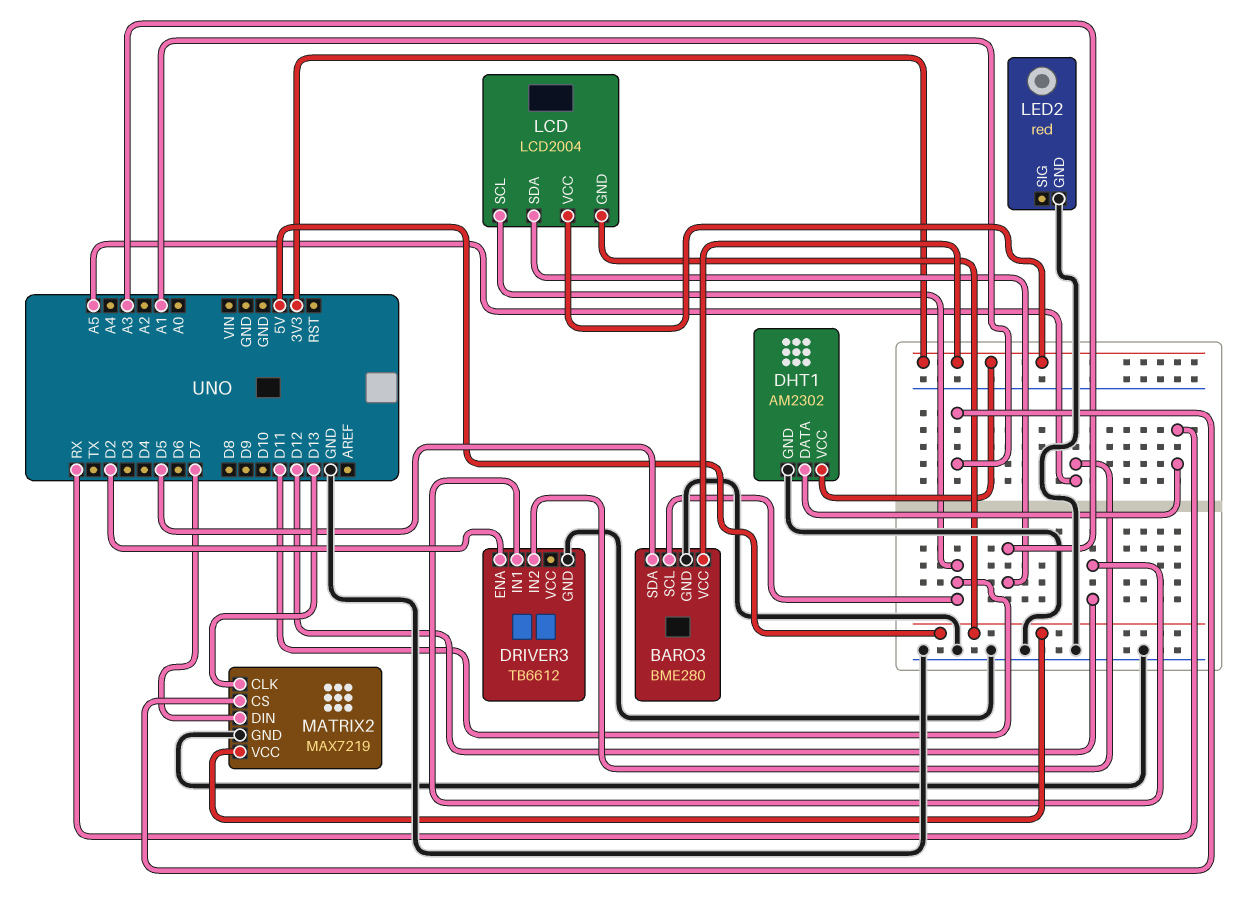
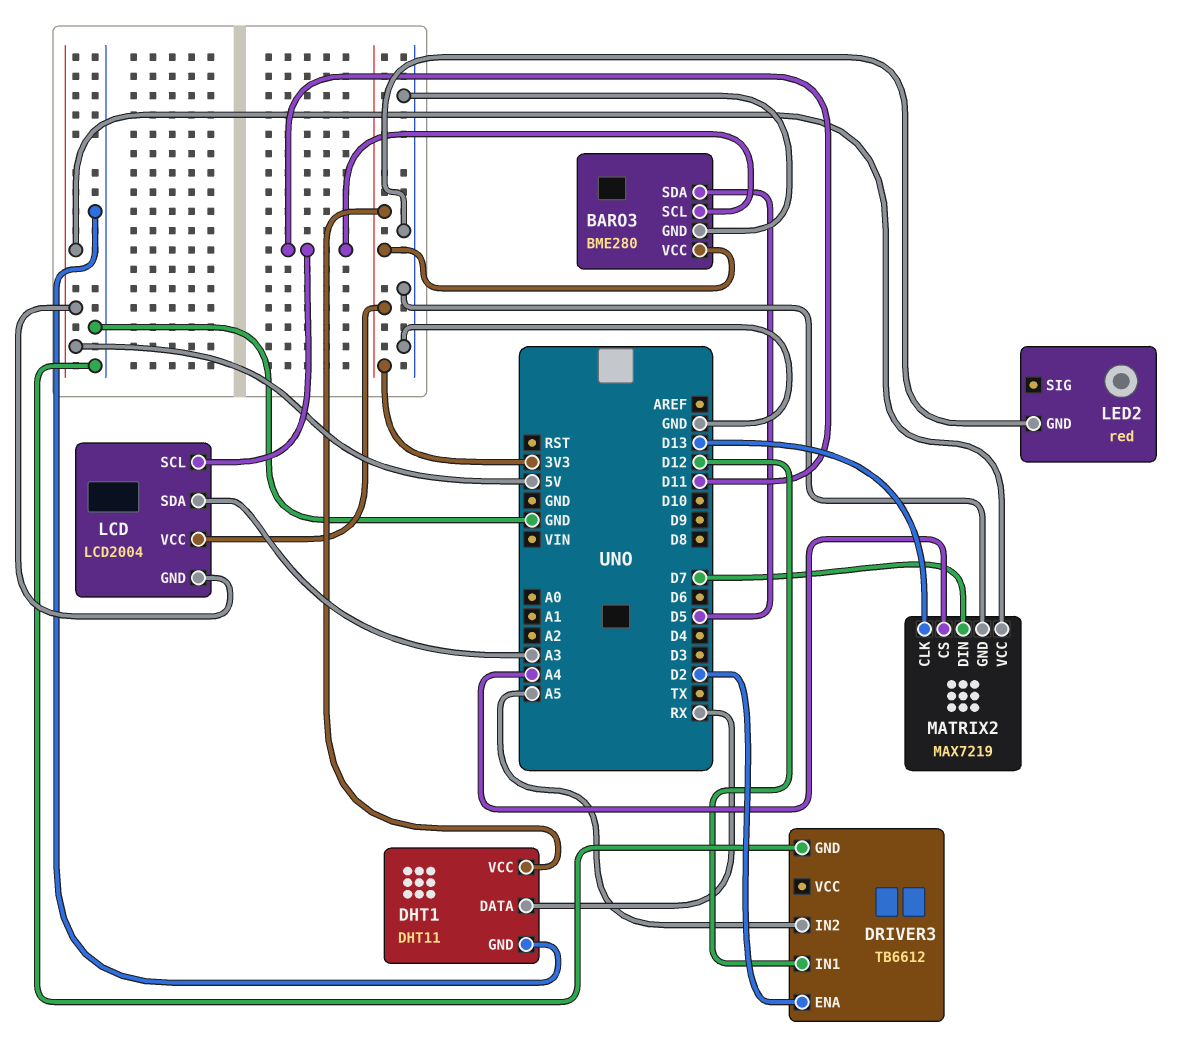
DHT1: AM2302 -> DHT11
MATRIX2 pin CS: A1 -> A4

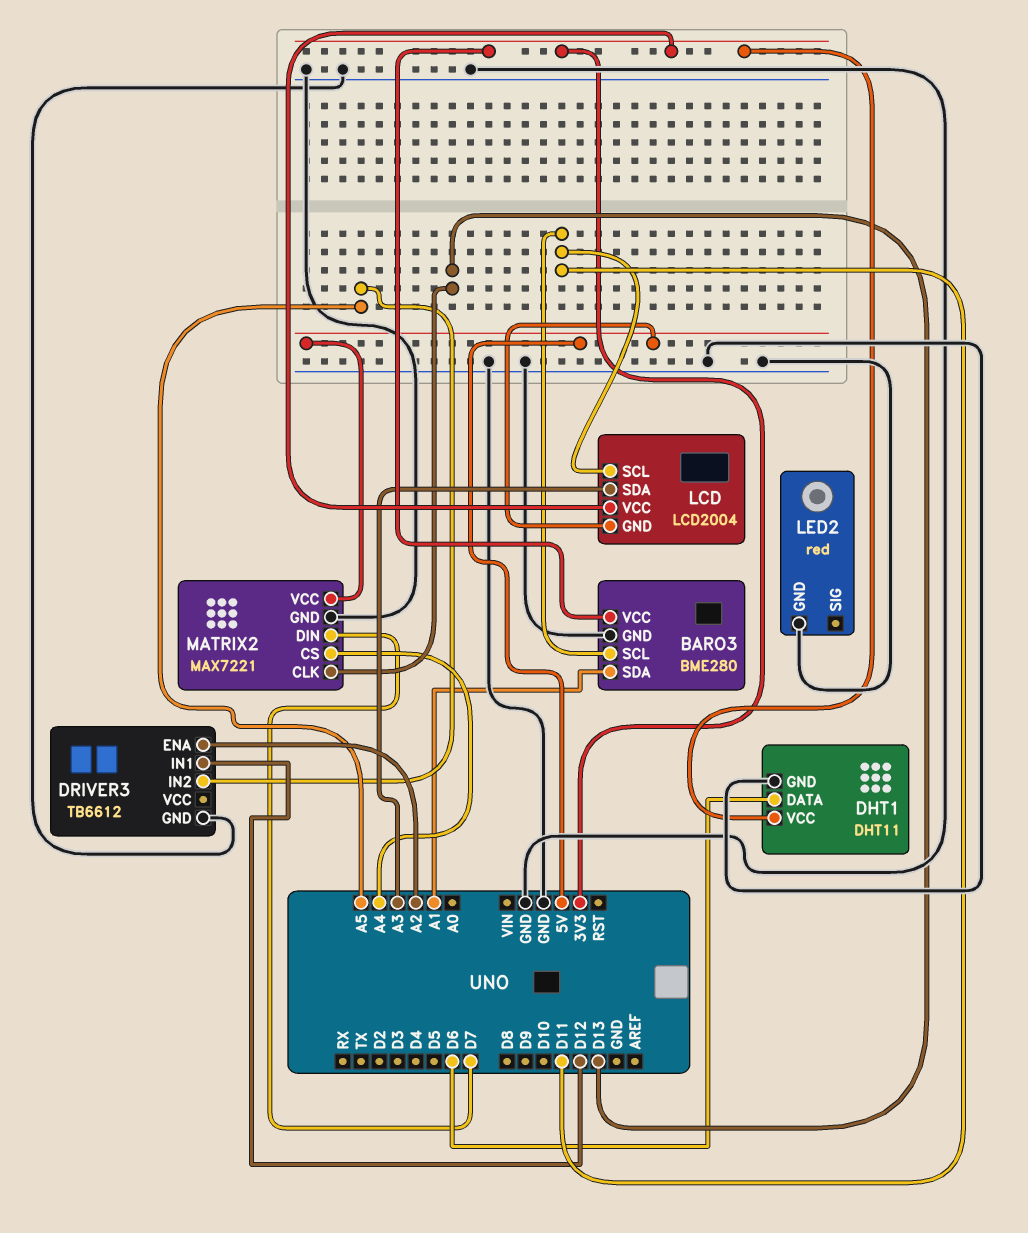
BARO3 pin SDA: D5 -> A1
DHT1 pin DATA: RX -> D6
DRIVER3 pin ENA: D2 -> A2
MATRIX2: MAX7219 -> MAX7221

